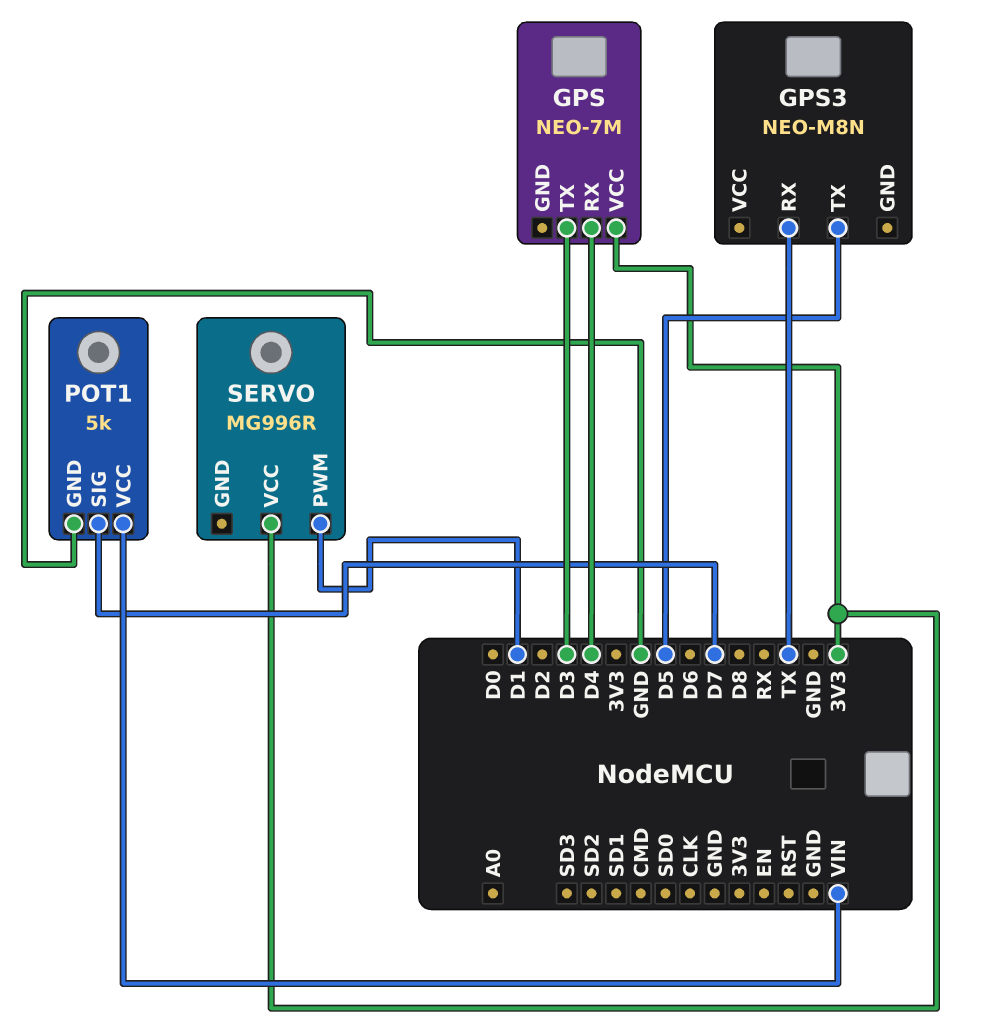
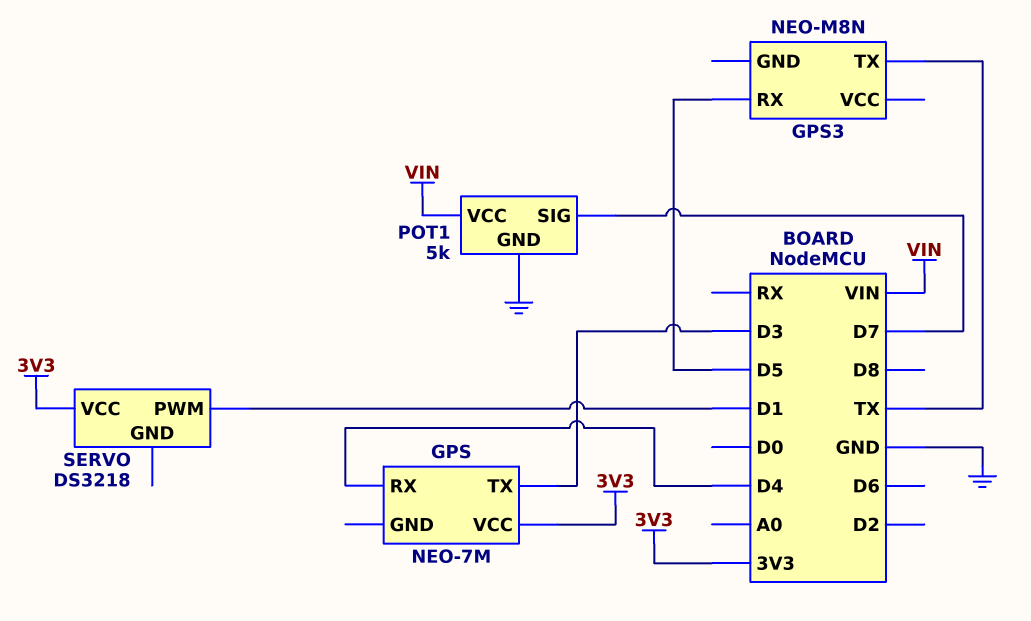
GPS3 pin RX: TX -> D5
GPS3 pin TX: D5 -> TX
SERVO: MG996R -> DS3218

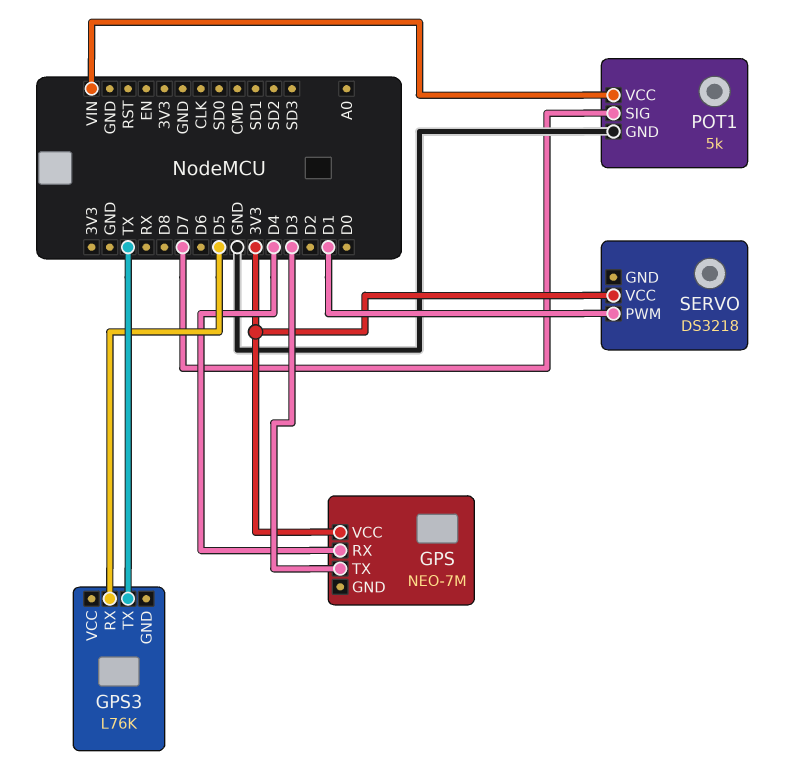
GPS3: NEO-M8N -> L76K

